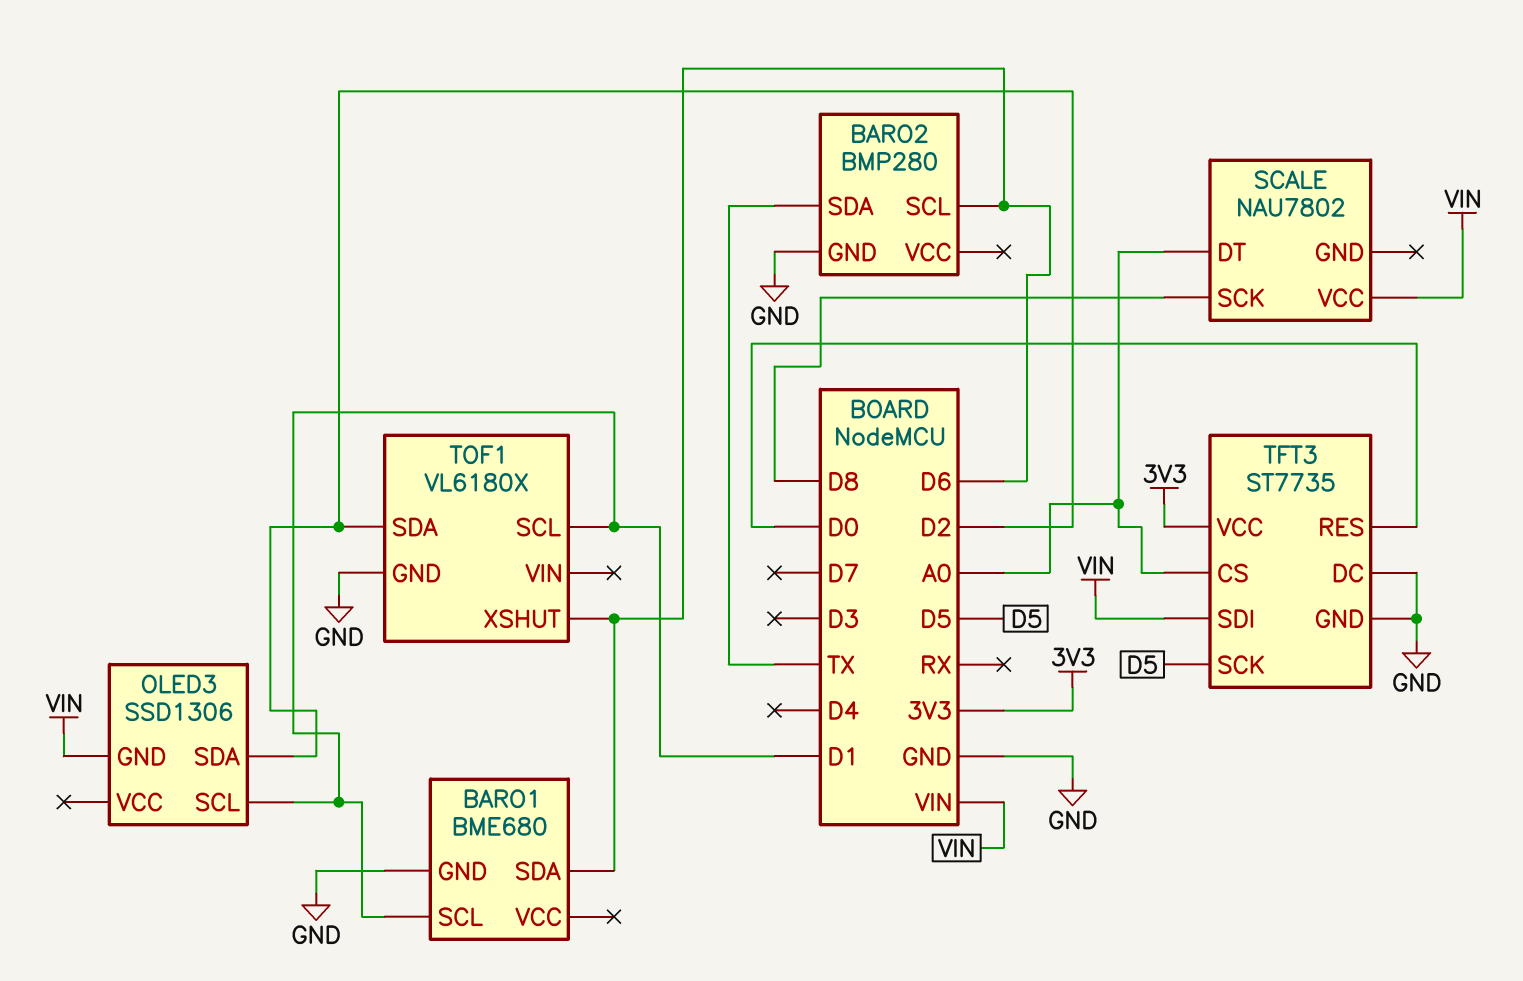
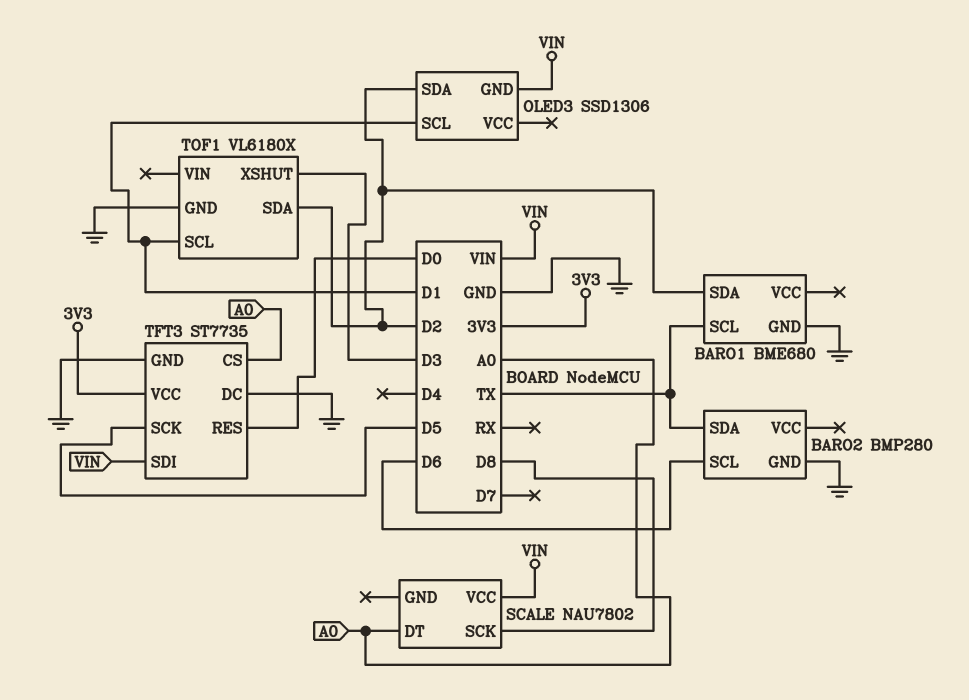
BARO1 pin SCL: D1 -> TX
BARO1 pin SDA: D6 -> D2
TOF1 pin XSHUT: D6 -> D3

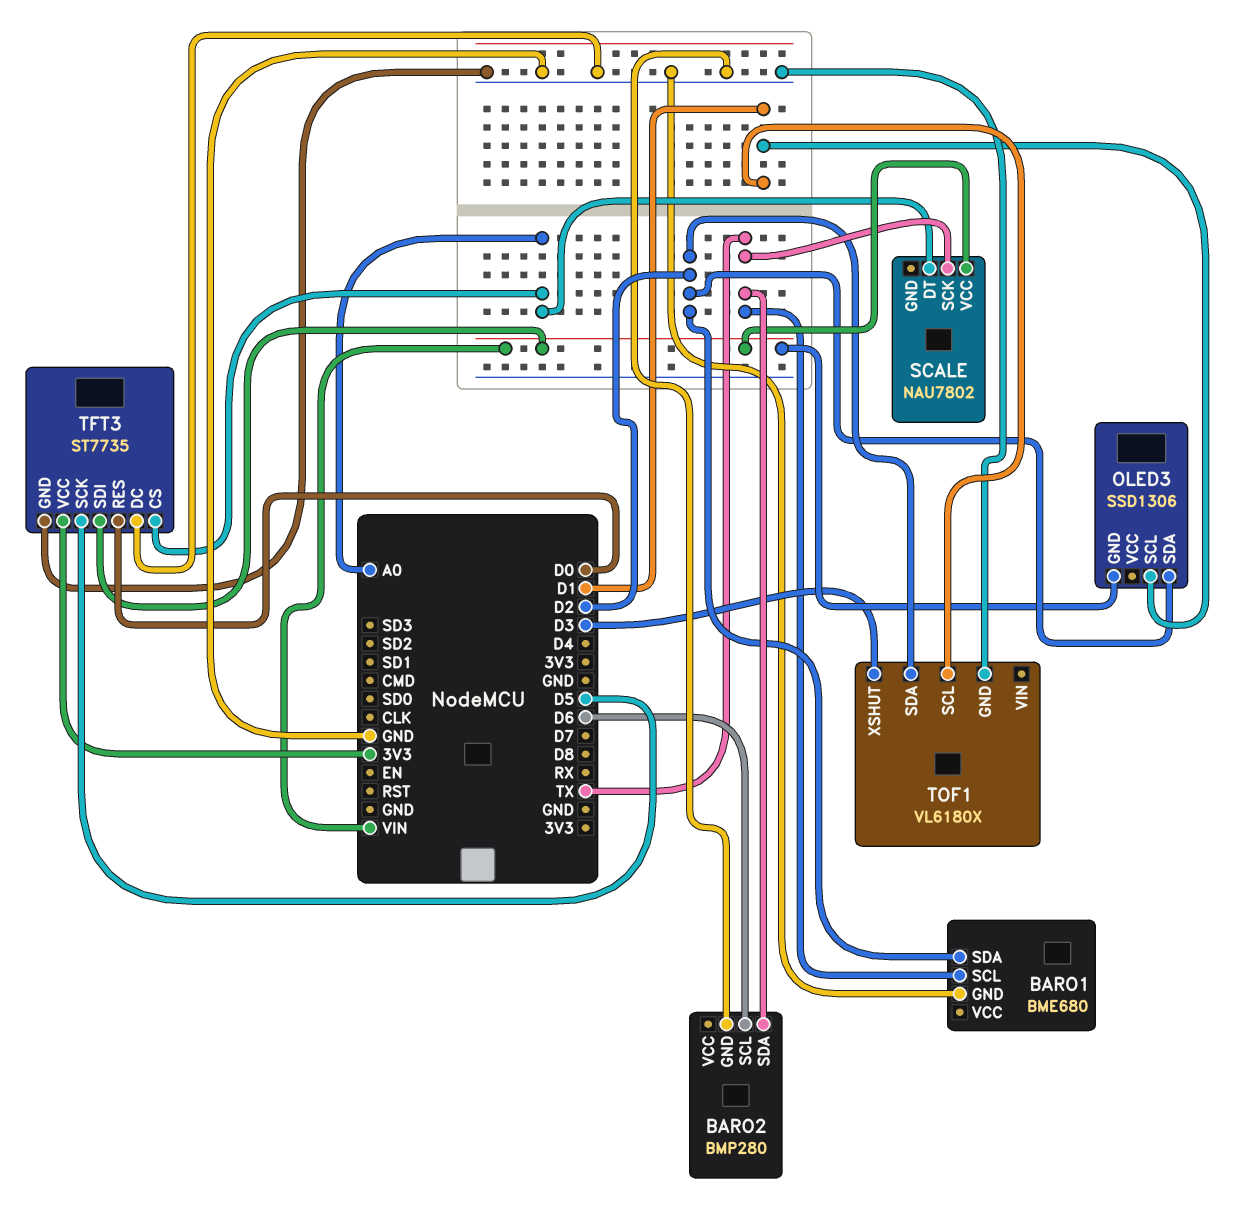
SCALE pin SCK: D8 -> TX

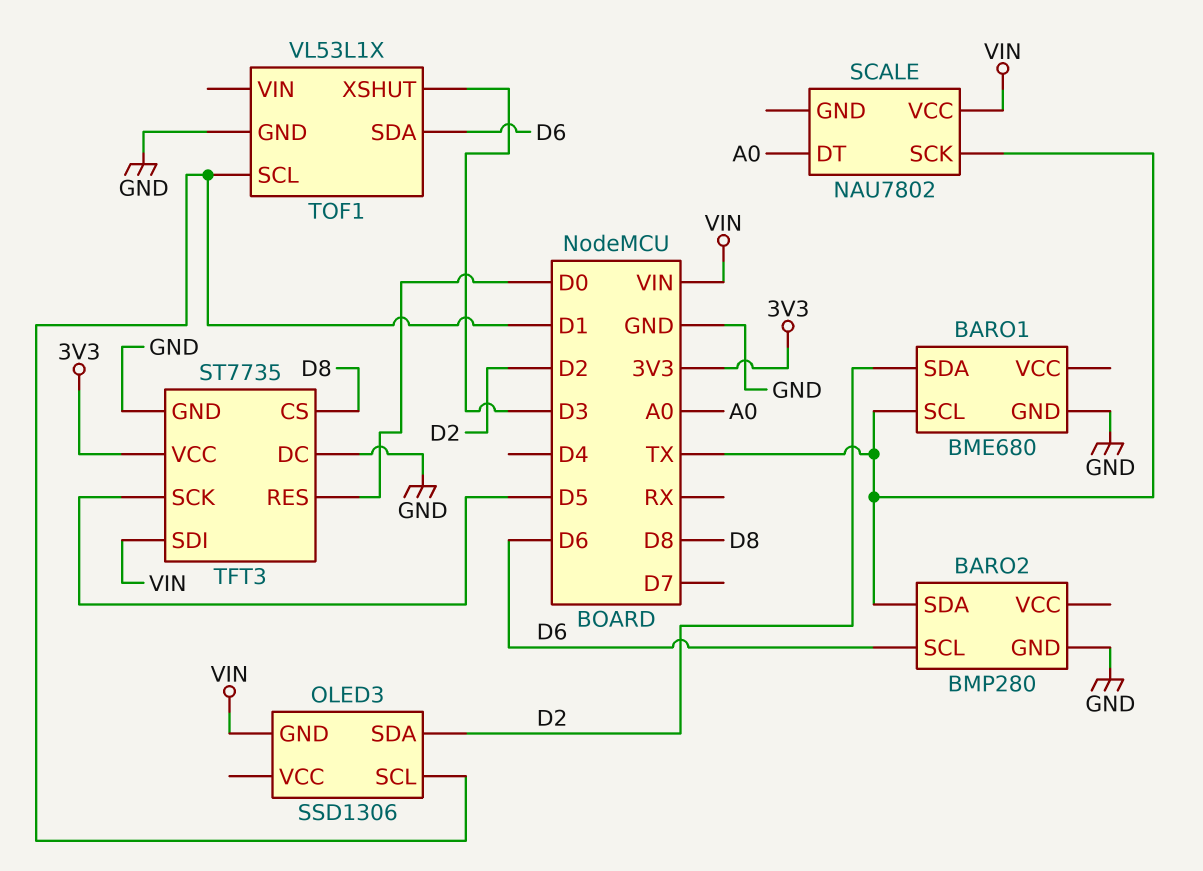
TFT3 pin CS: A0 -> D8
TOF1: VL6180X -> VL53L1X
TOF1 pin SDA: D2 -> D6

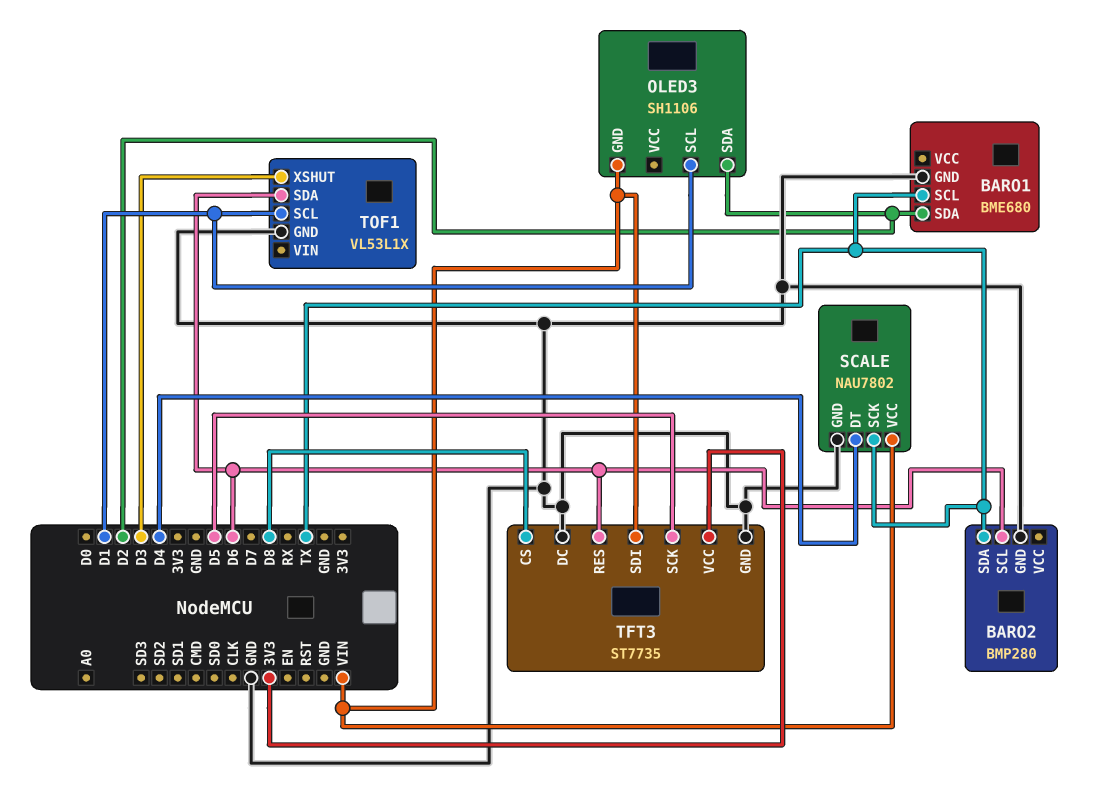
OLED3: SSD1306 -> SH1106
SCALE pin DT: A0 -> D4
SCALE pin GND: none -> GND
TFT3 pin RES: D0 -> D6

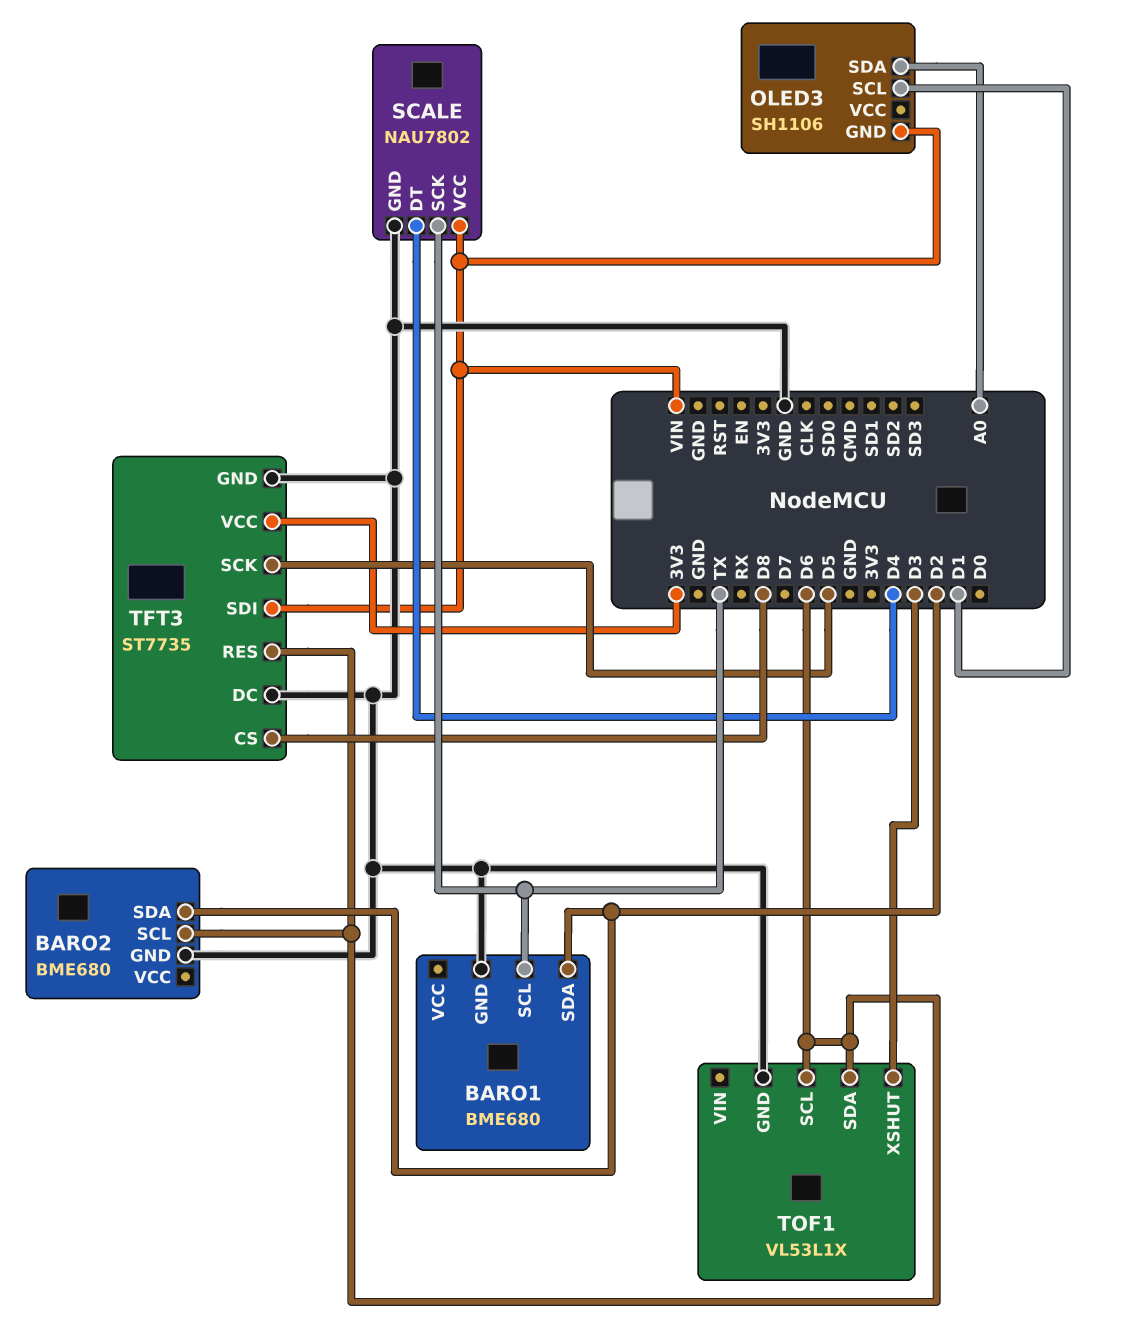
BARO2: BMP280 -> BME680
BARO2 pin SDA: TX -> D2
OLED3 pin SDA: D2 -> A0
TOF1 pin SCL: D1 -> D6

